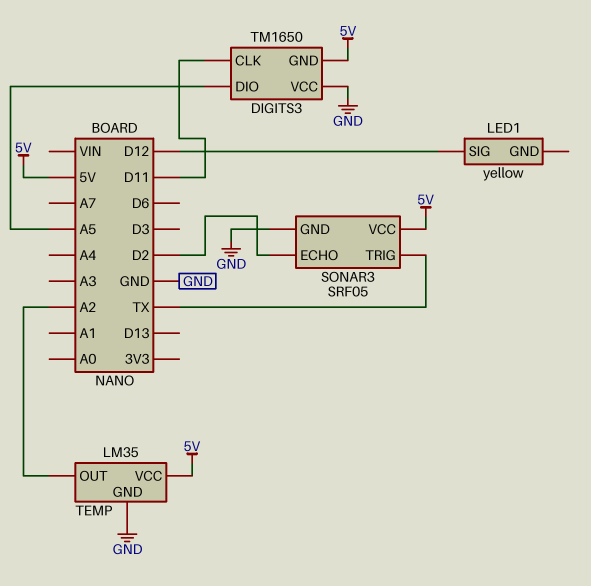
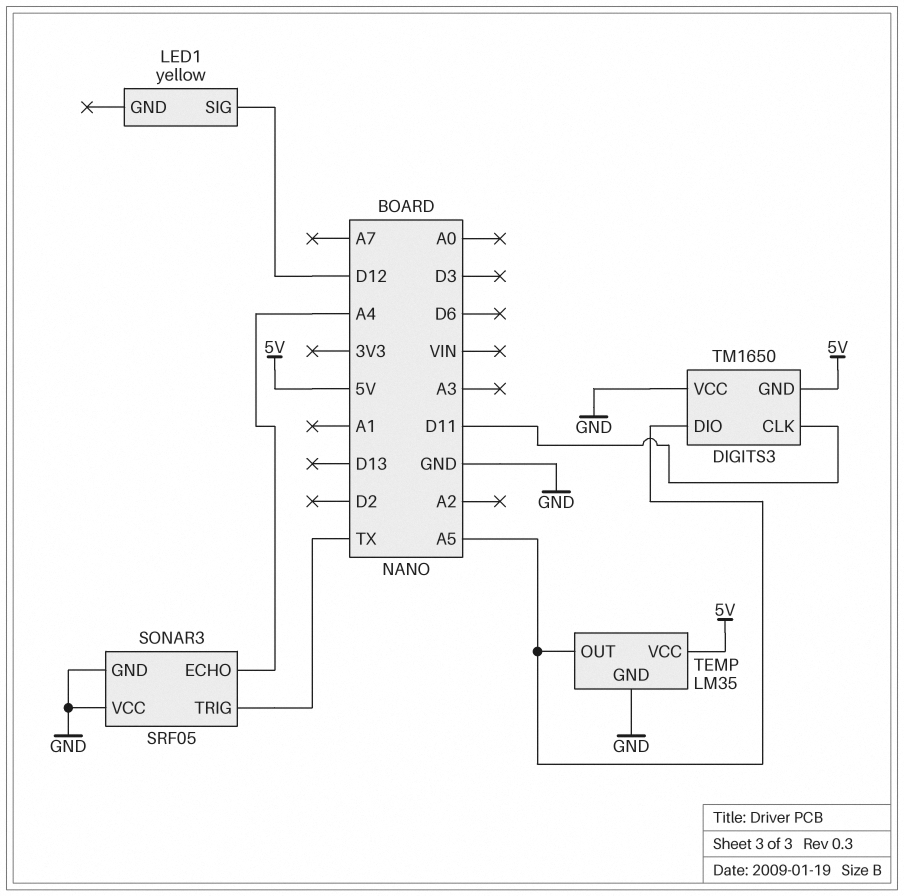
SONAR3 pin ECHO: D2 -> A4
SONAR3 pin VCC: 5V -> GND
TEMP pin OUT: A2 -> A5

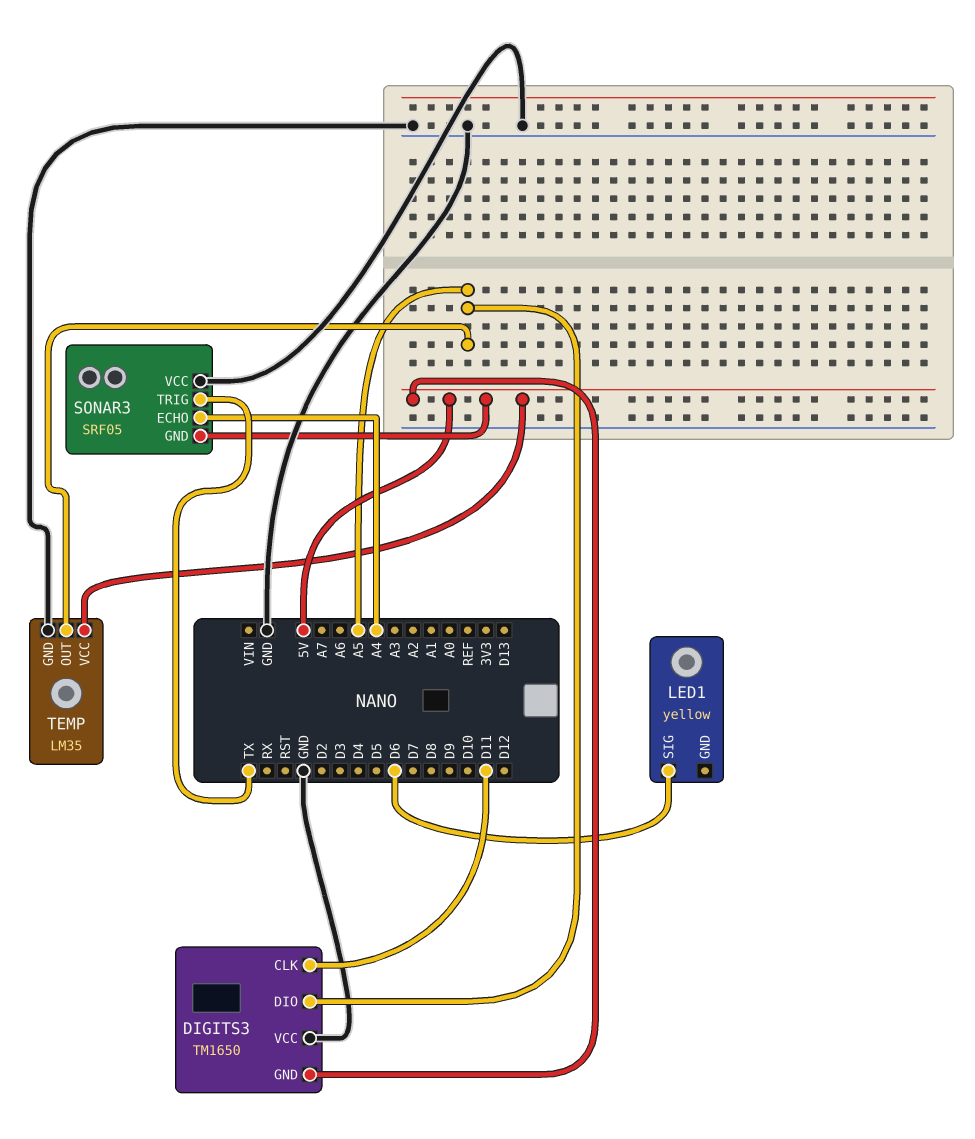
LED1 pin SIG: D12 -> D6
SONAR3 pin GND: GND -> 5V

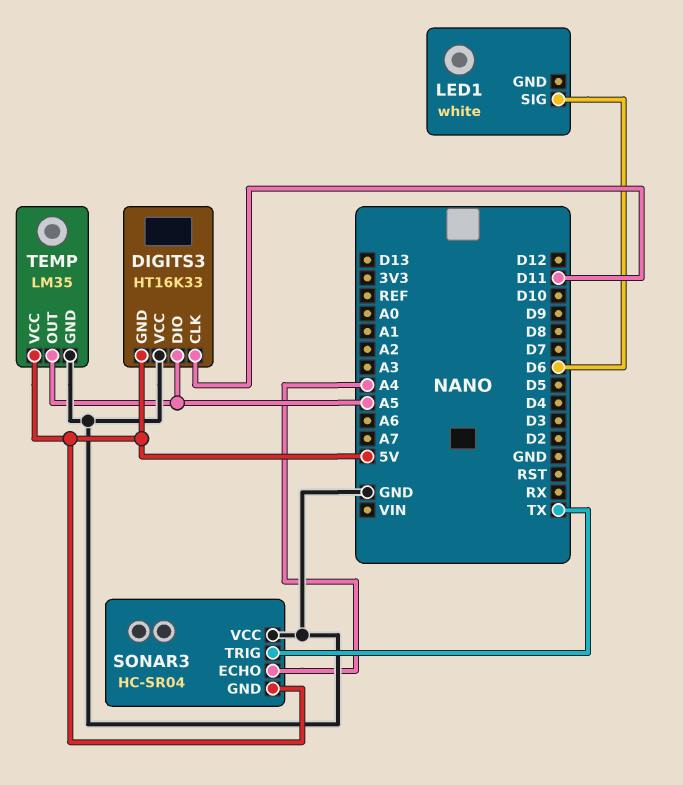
DIGITS3: TM1650 -> HT16K33
LED1: yellow -> white
SONAR3: SRF05 -> HC-SR04

